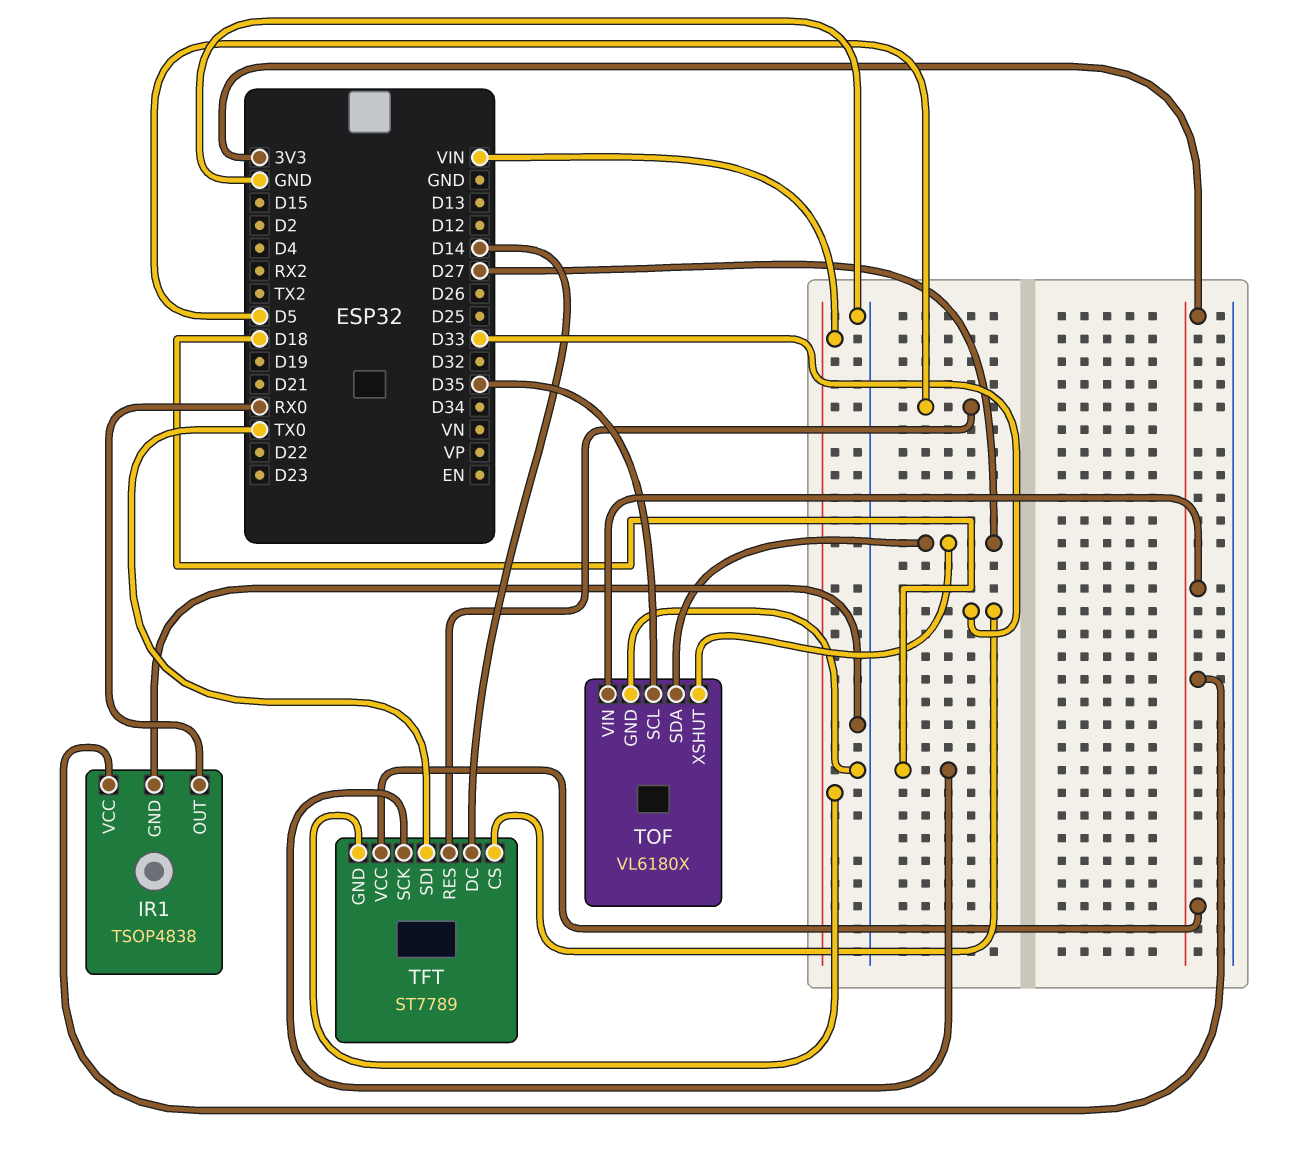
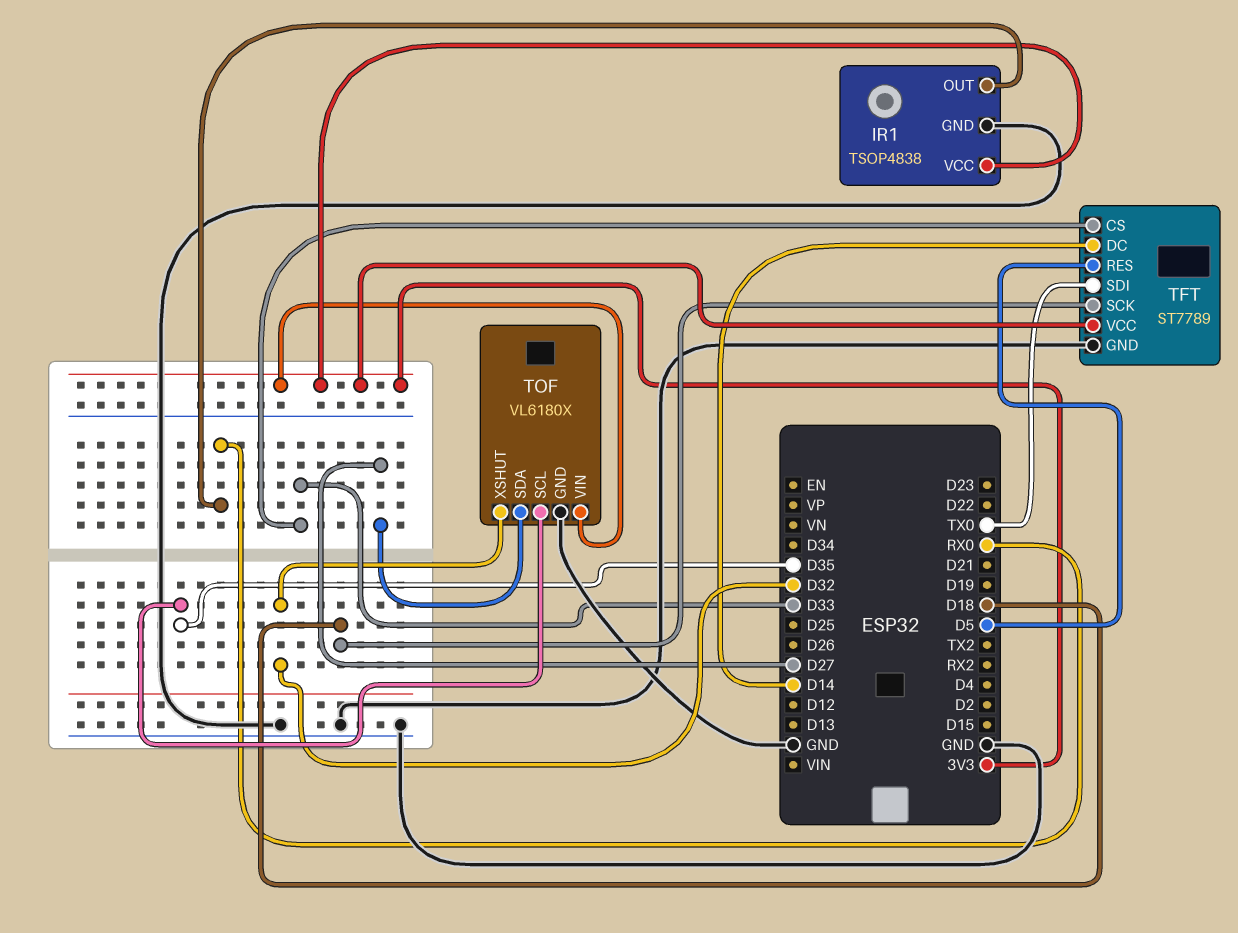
TFT pin GND: VIN -> GND
TOF pin XSHUT: D27 -> D32

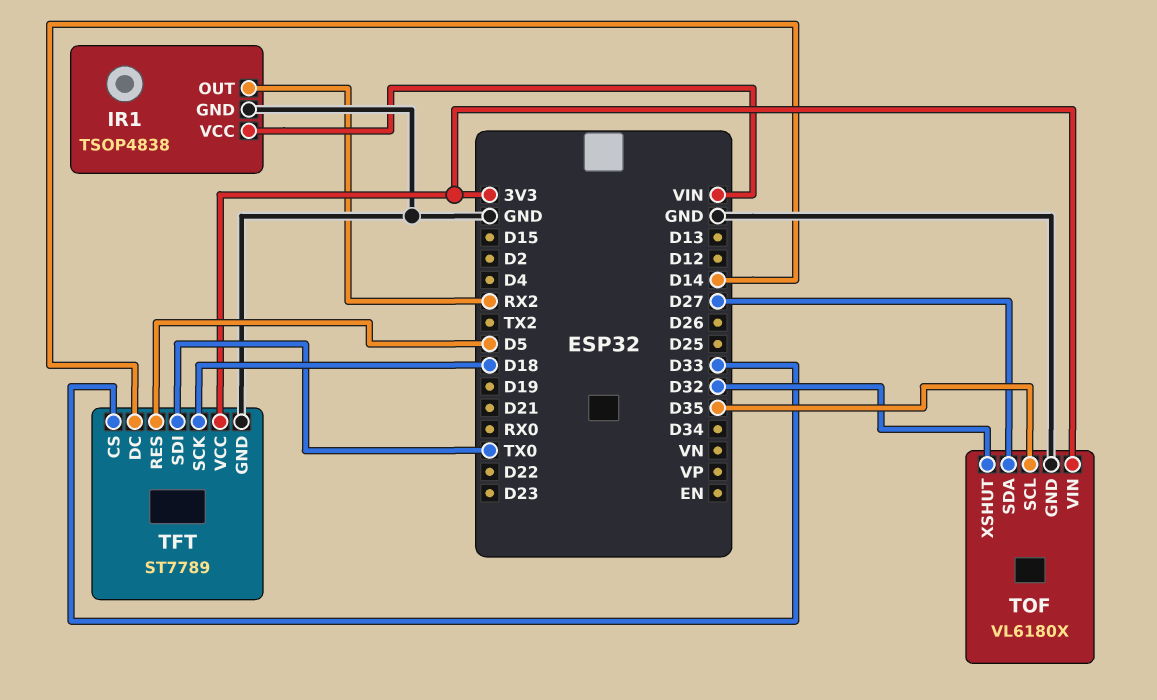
IR1 pin OUT: RX0 -> RX2
IR1 pin VCC: 3V3 -> VIN

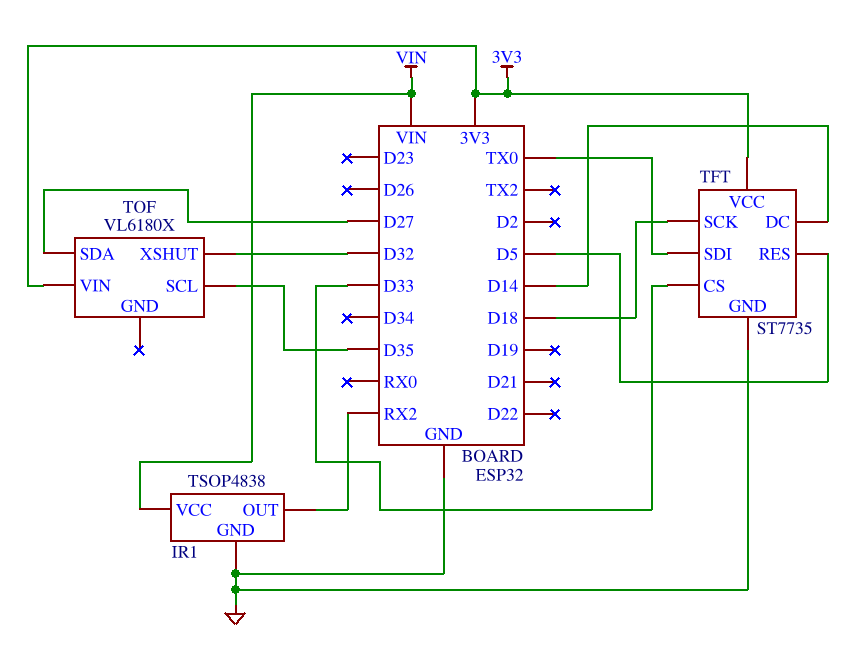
TFT: ST7789 -> ST7735
TOF pin GND: GND -> none

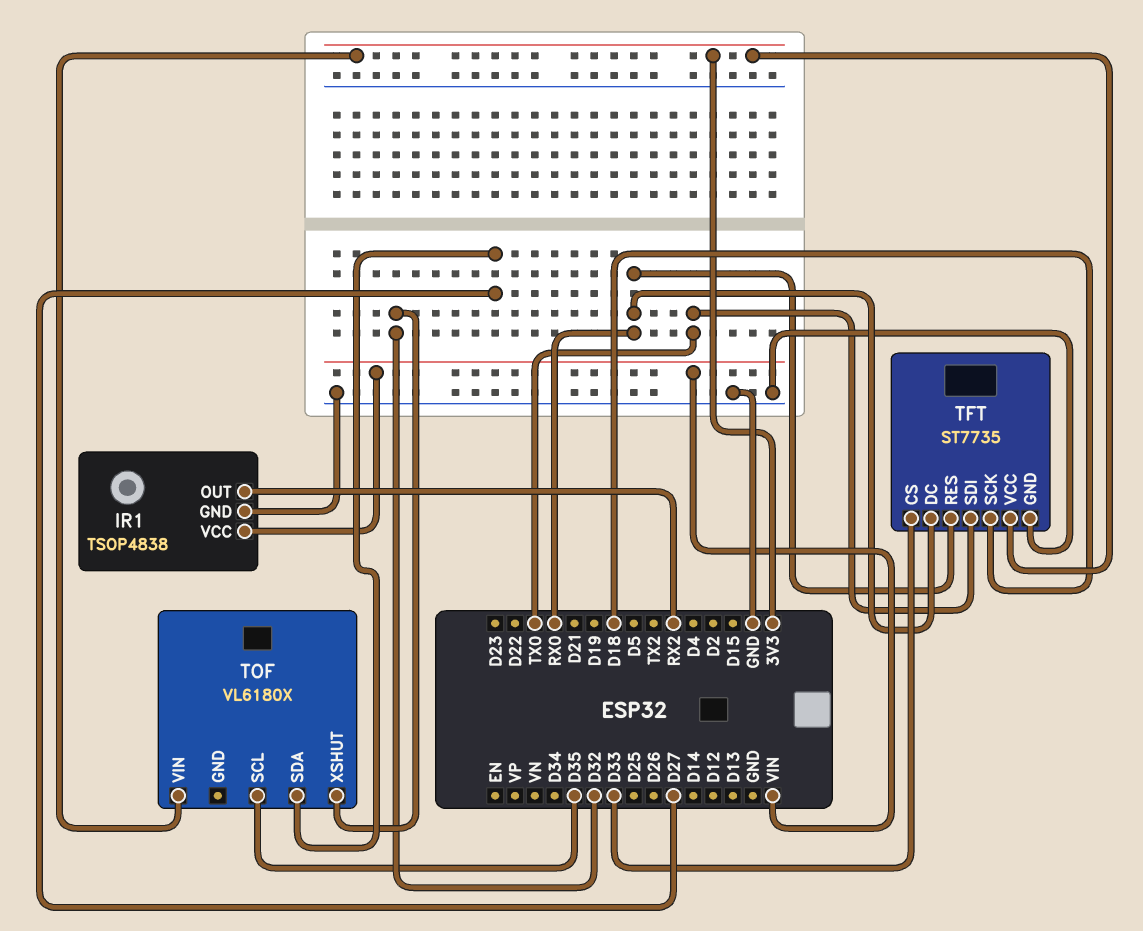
TFT pin DC: D14 -> RX0
TFT pin RES: D5 -> RX0

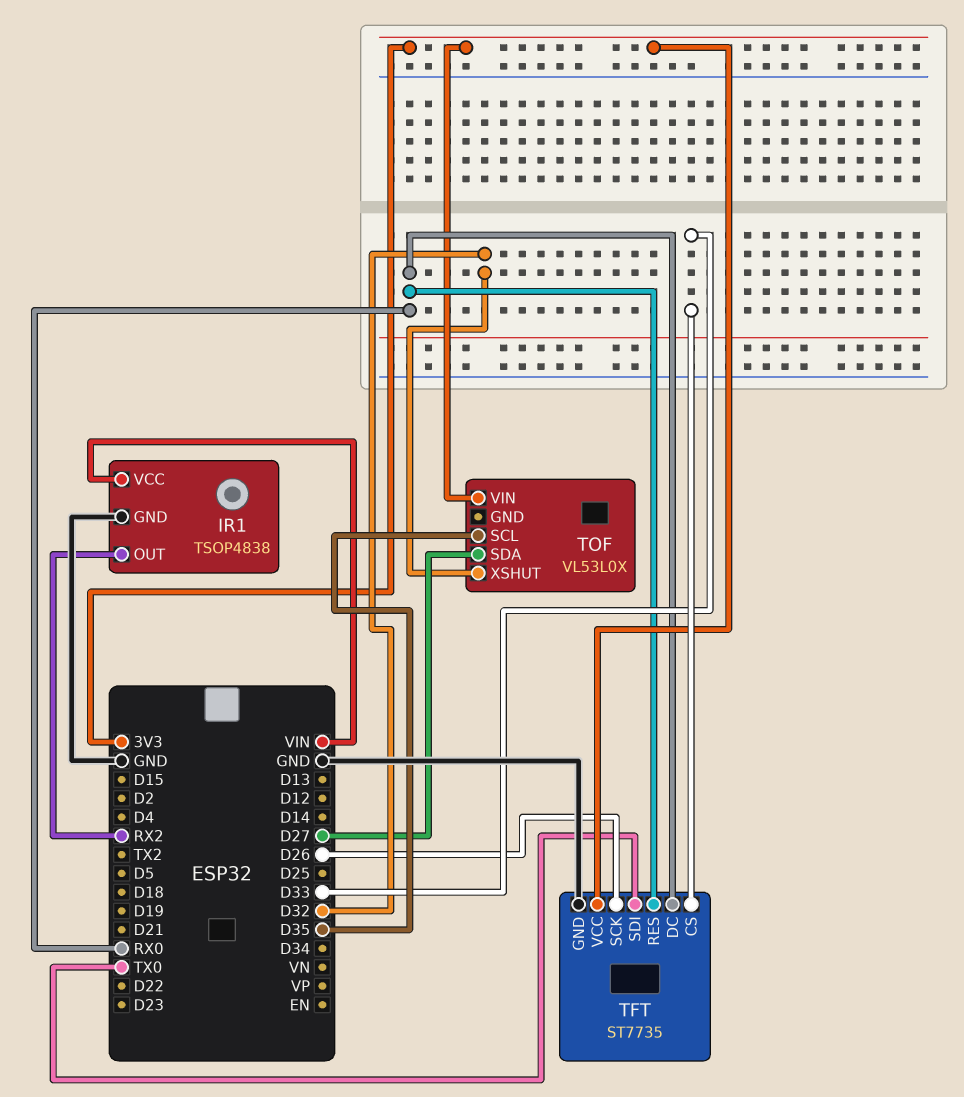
TFT pin SCK: D18 -> D26
TOF: VL6180X -> VL53L0X

